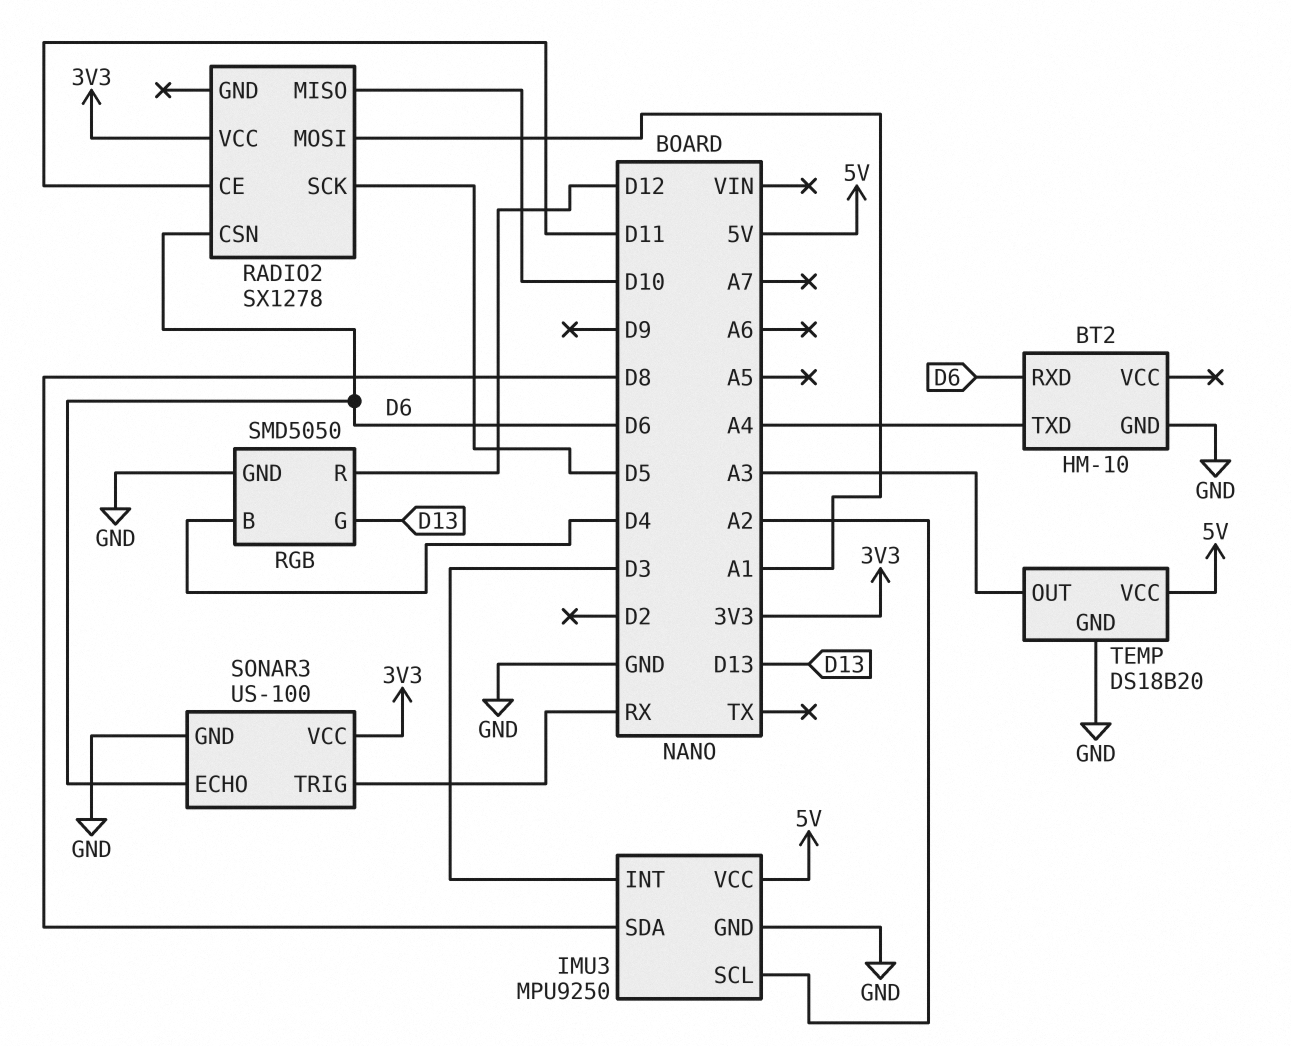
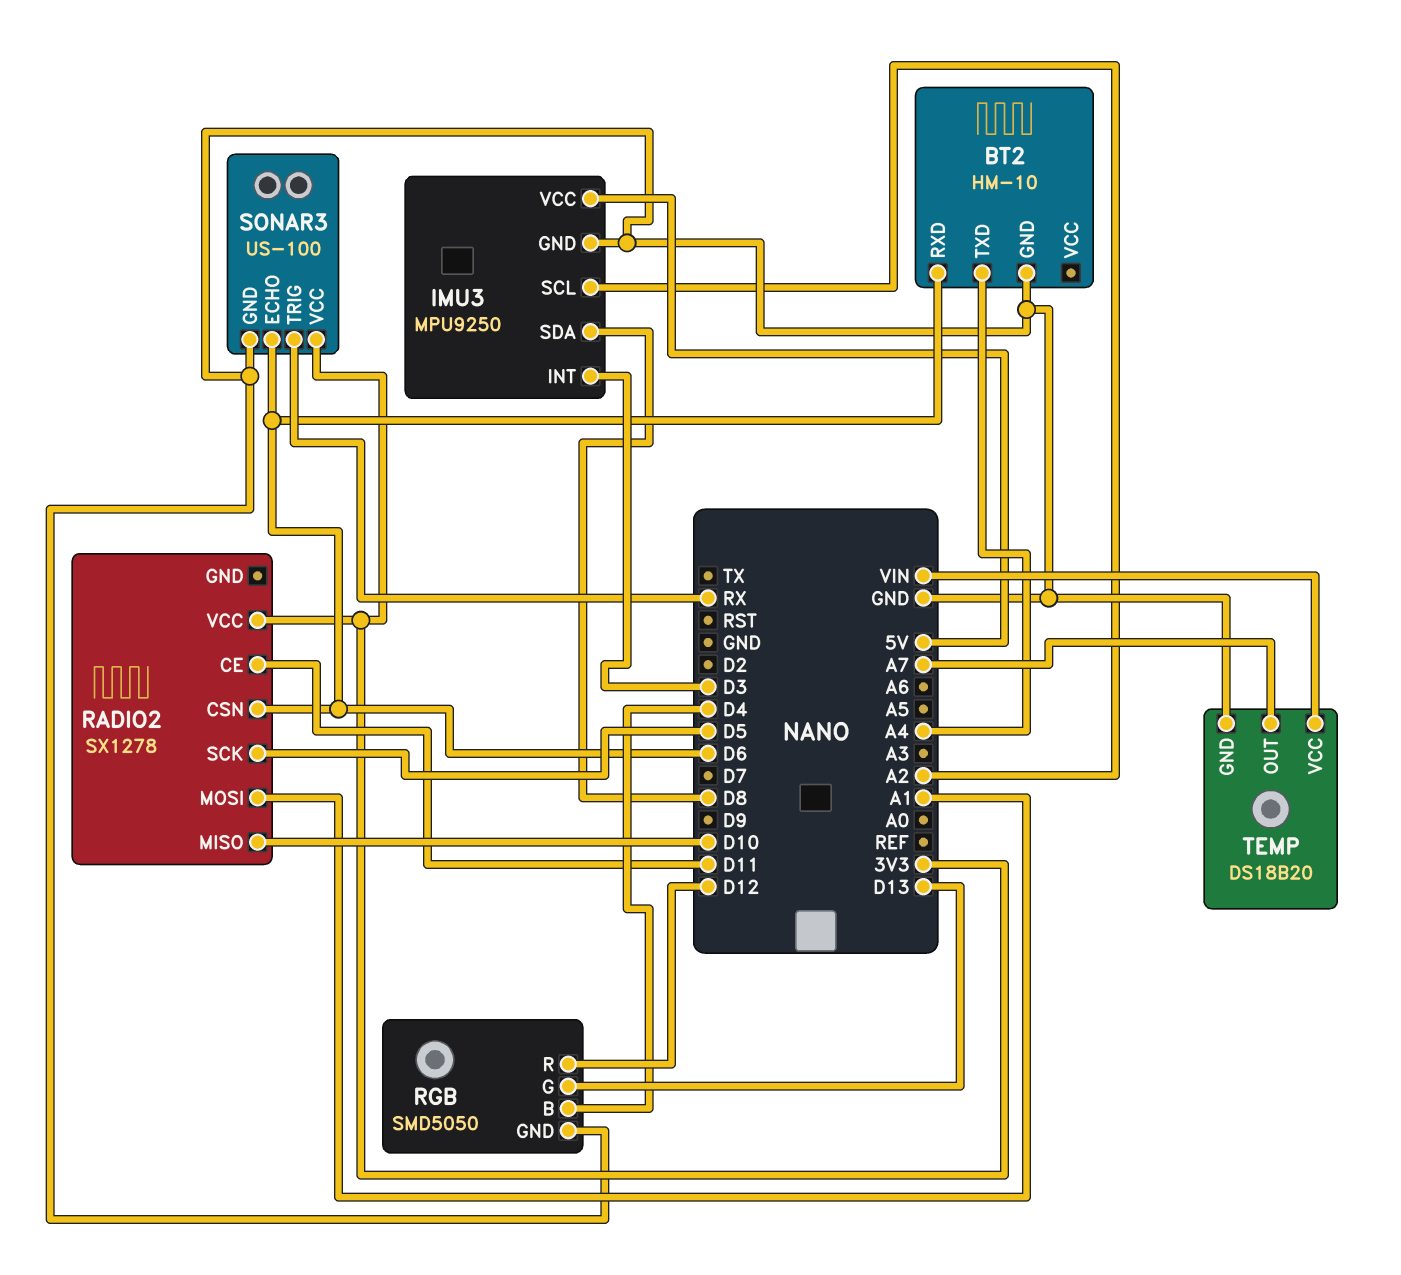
TEMP pin OUT: A3 -> A7
TEMP pin VCC: 5V -> VIN

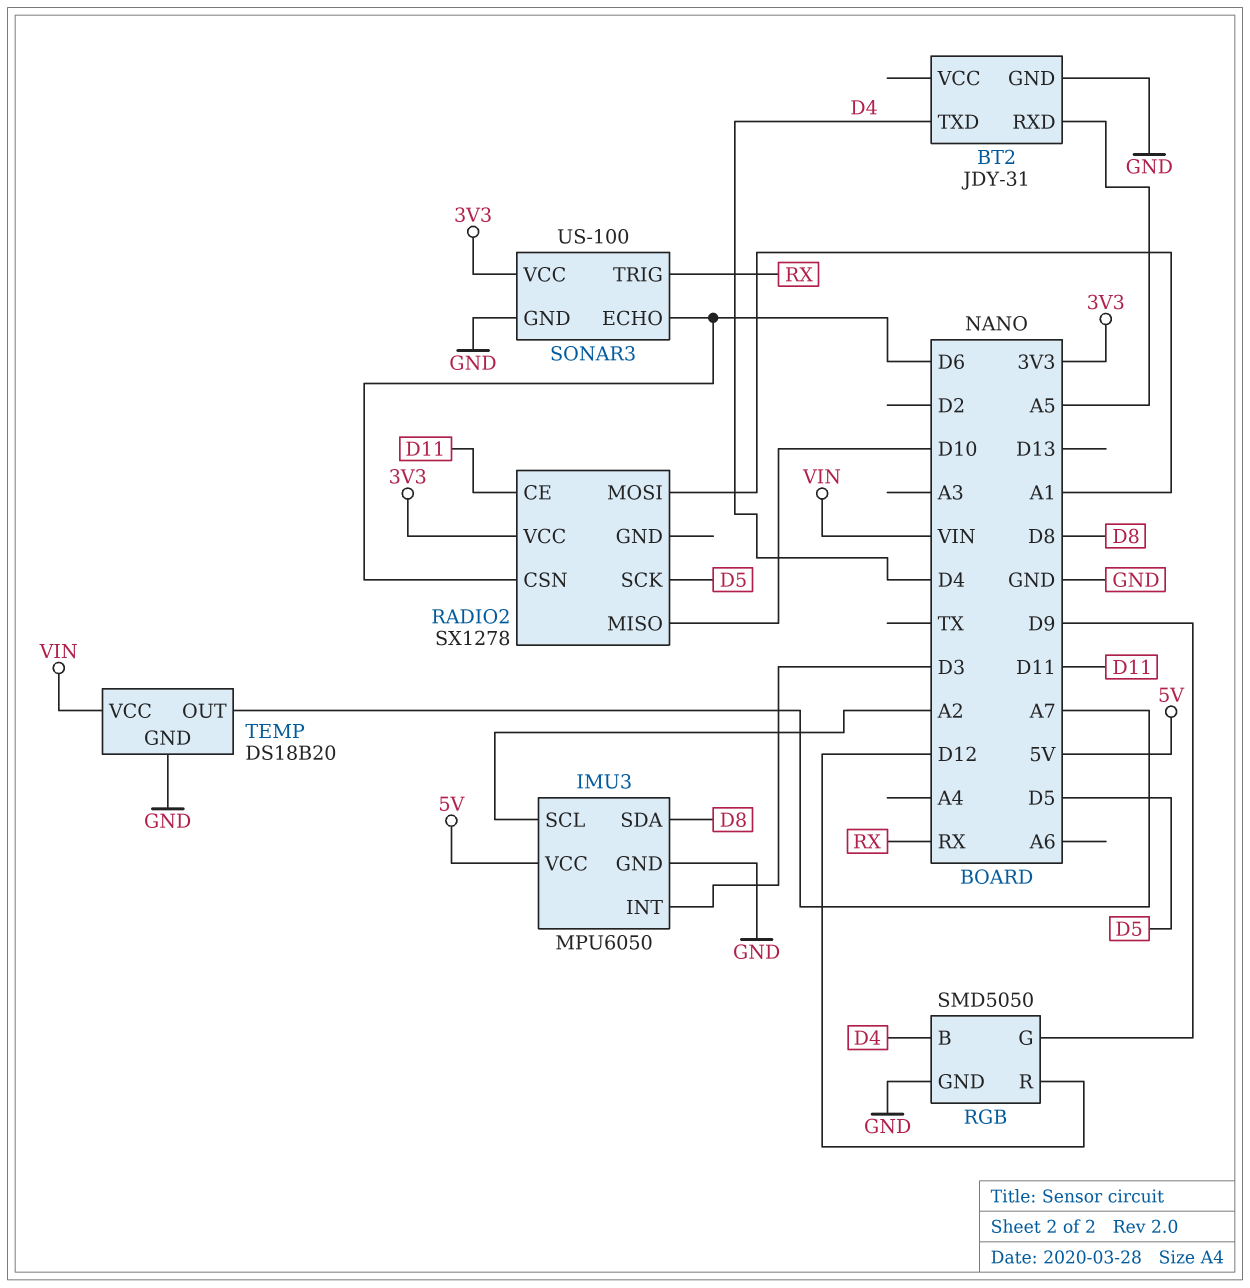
BT2: HM-10 -> JDY-31
BT2 pin RXD: D6 -> A5
BT2 pin TXD: A4 -> D4
IMU3: MPU9250 -> MPU6050
RGB pin G: D13 -> D9

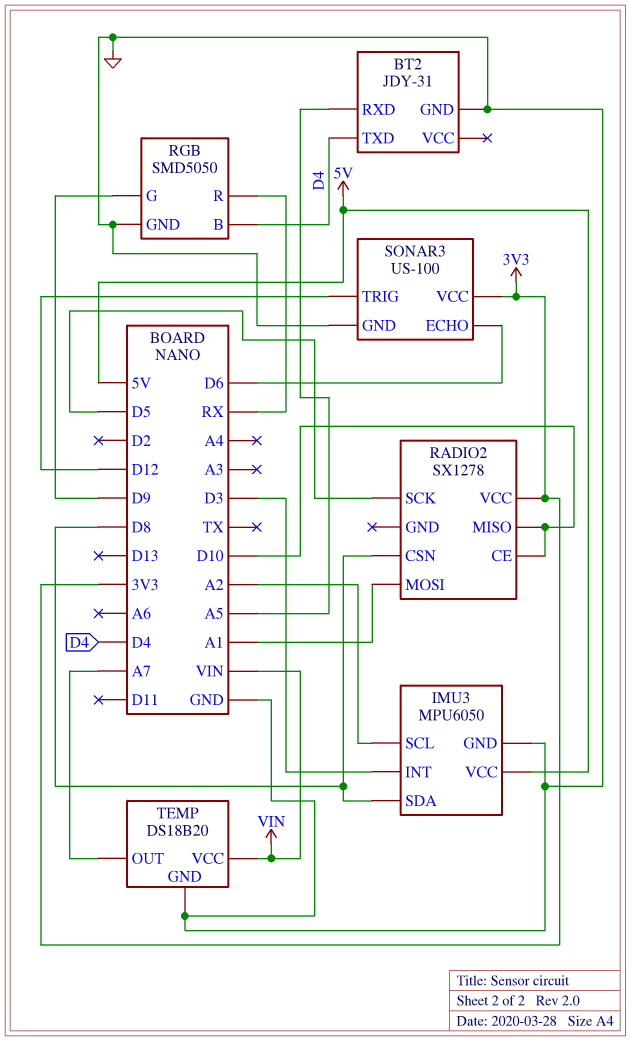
RADIO2 pin CE: D11 -> D10
RADIO2 pin CSN: D6 -> D8
RGB pin R: D12 -> RX
SONAR3 pin TRIG: RX -> D12

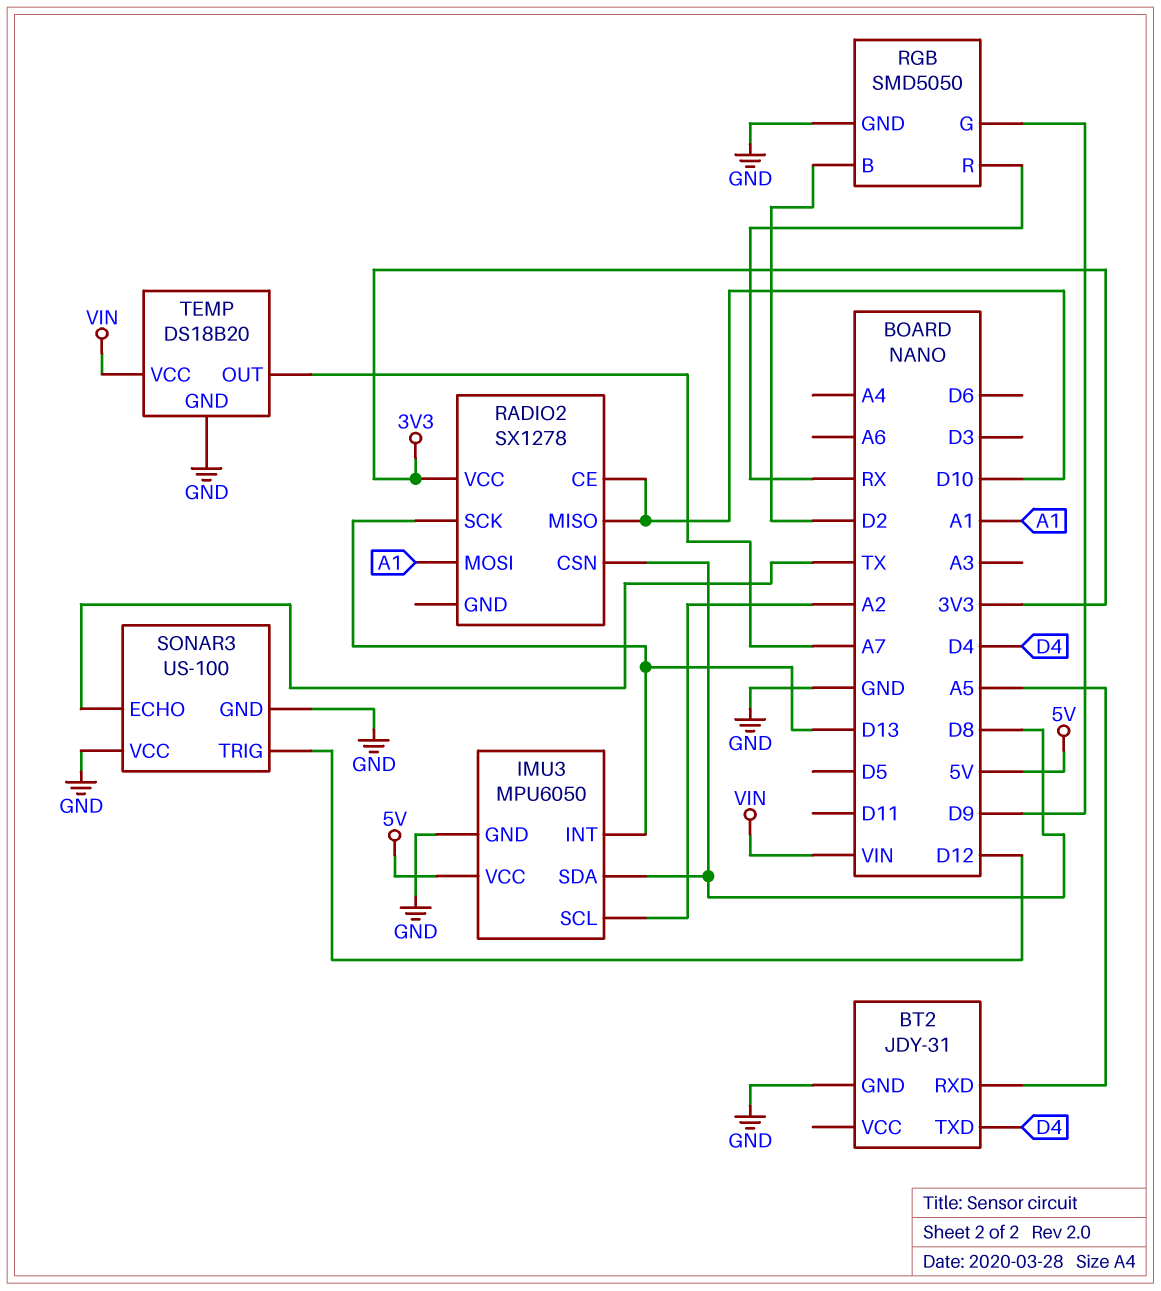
IMU3 pin INT: D3 -> D13
RADIO2 pin SCK: D5 -> D13
RGB pin B: D4 -> D2
SONAR3 pin ECHO: D6 -> TX
SONAR3 pin VCC: 3V3 -> GND

